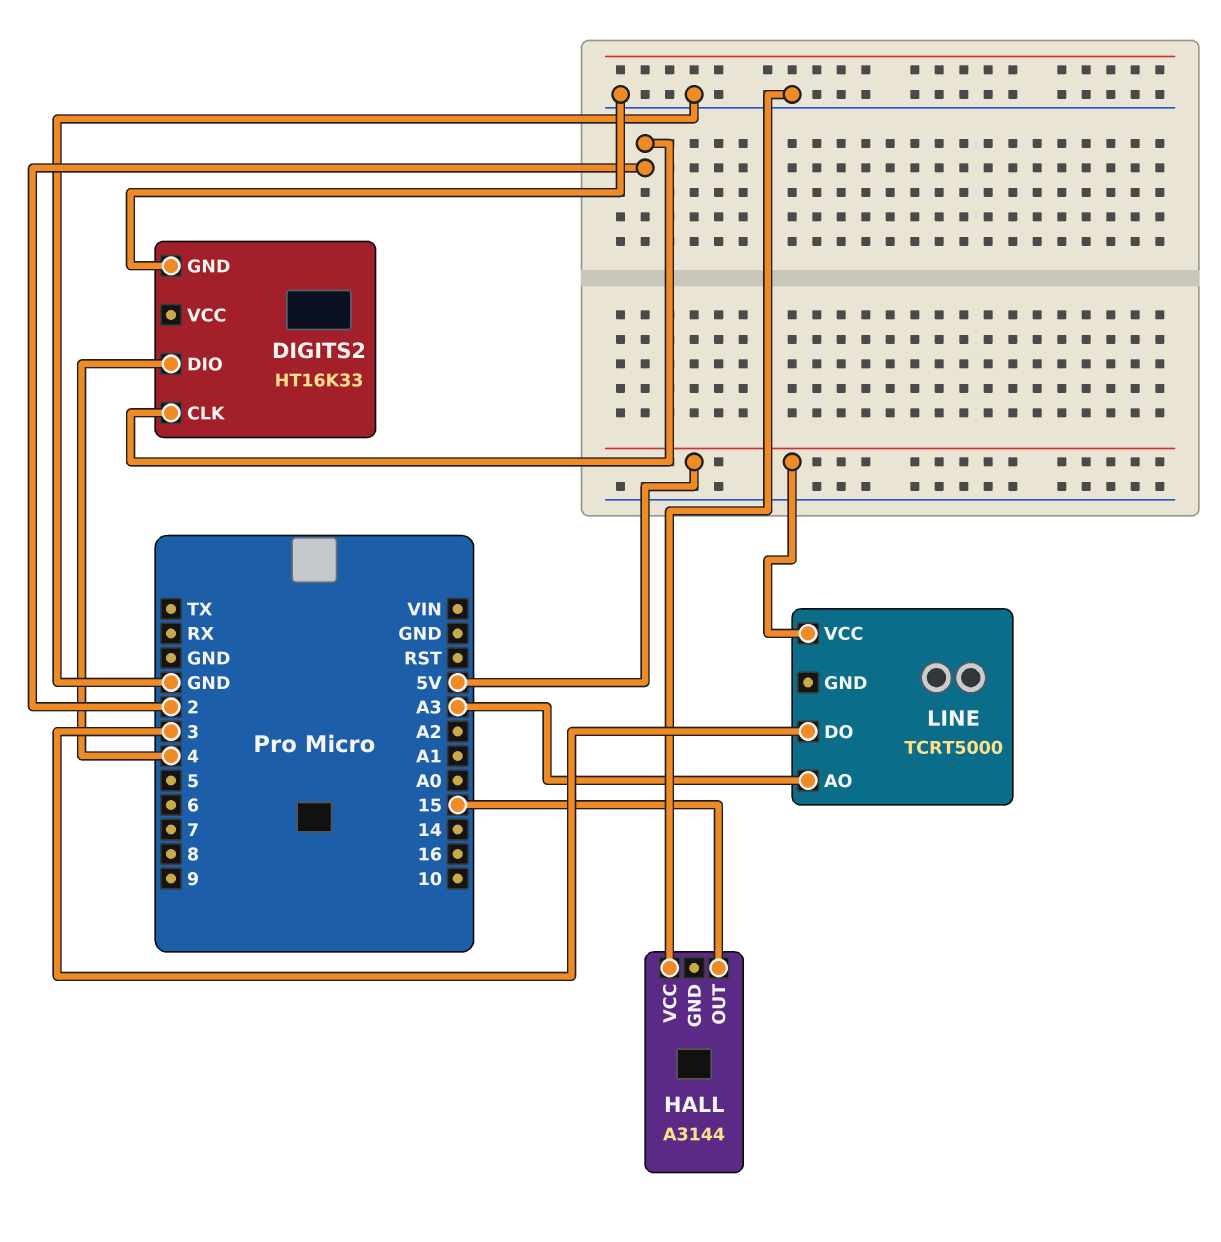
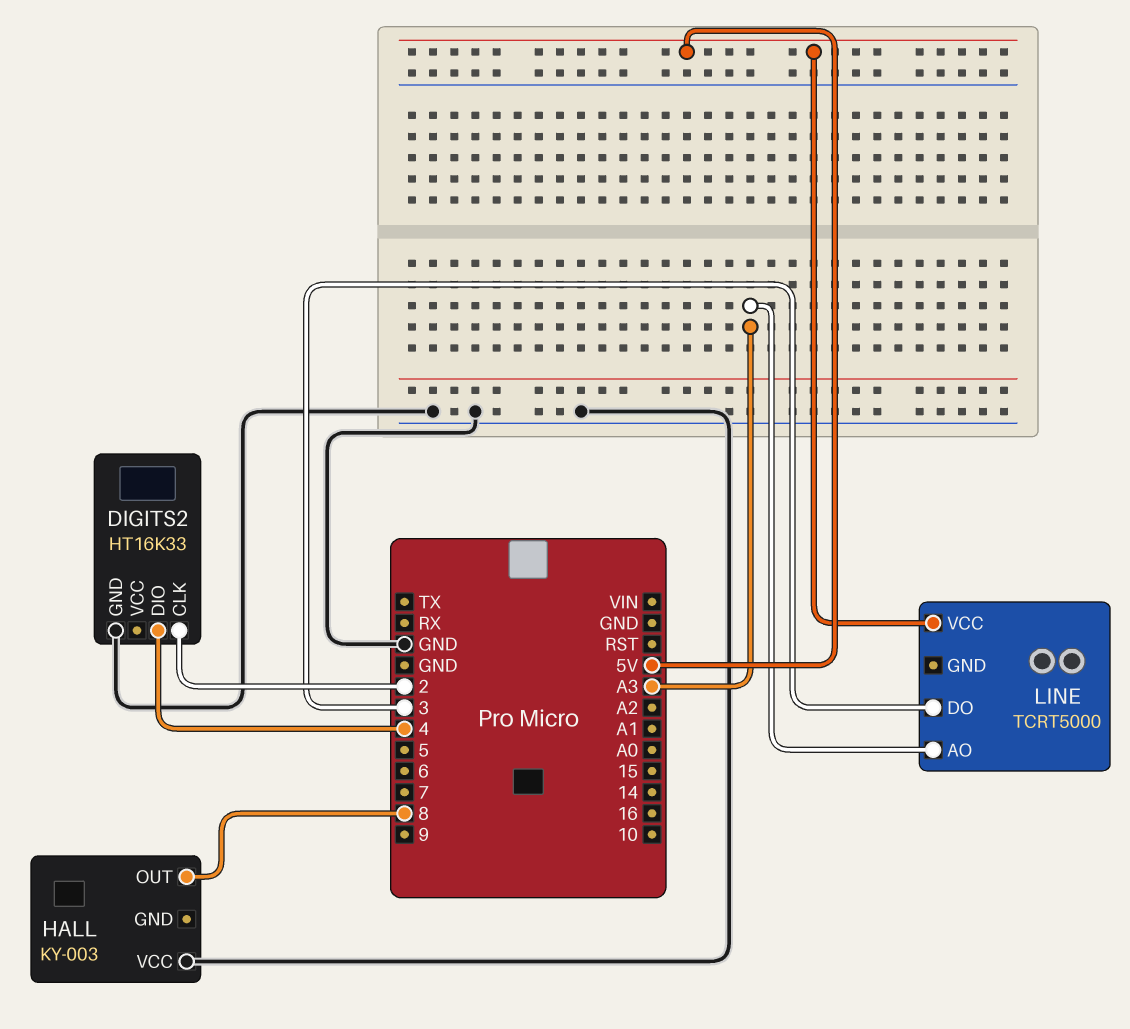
HALL: A3144 -> KY-003
HALL pin OUT: 15 -> 8

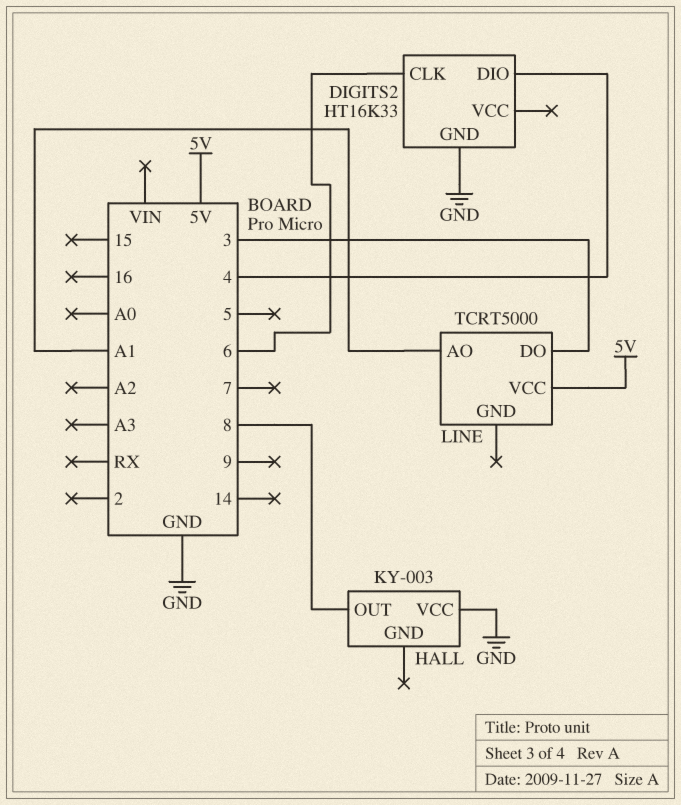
DIGITS2 pin CLK: 2 -> 6
LINE pin AO: A3 -> A1

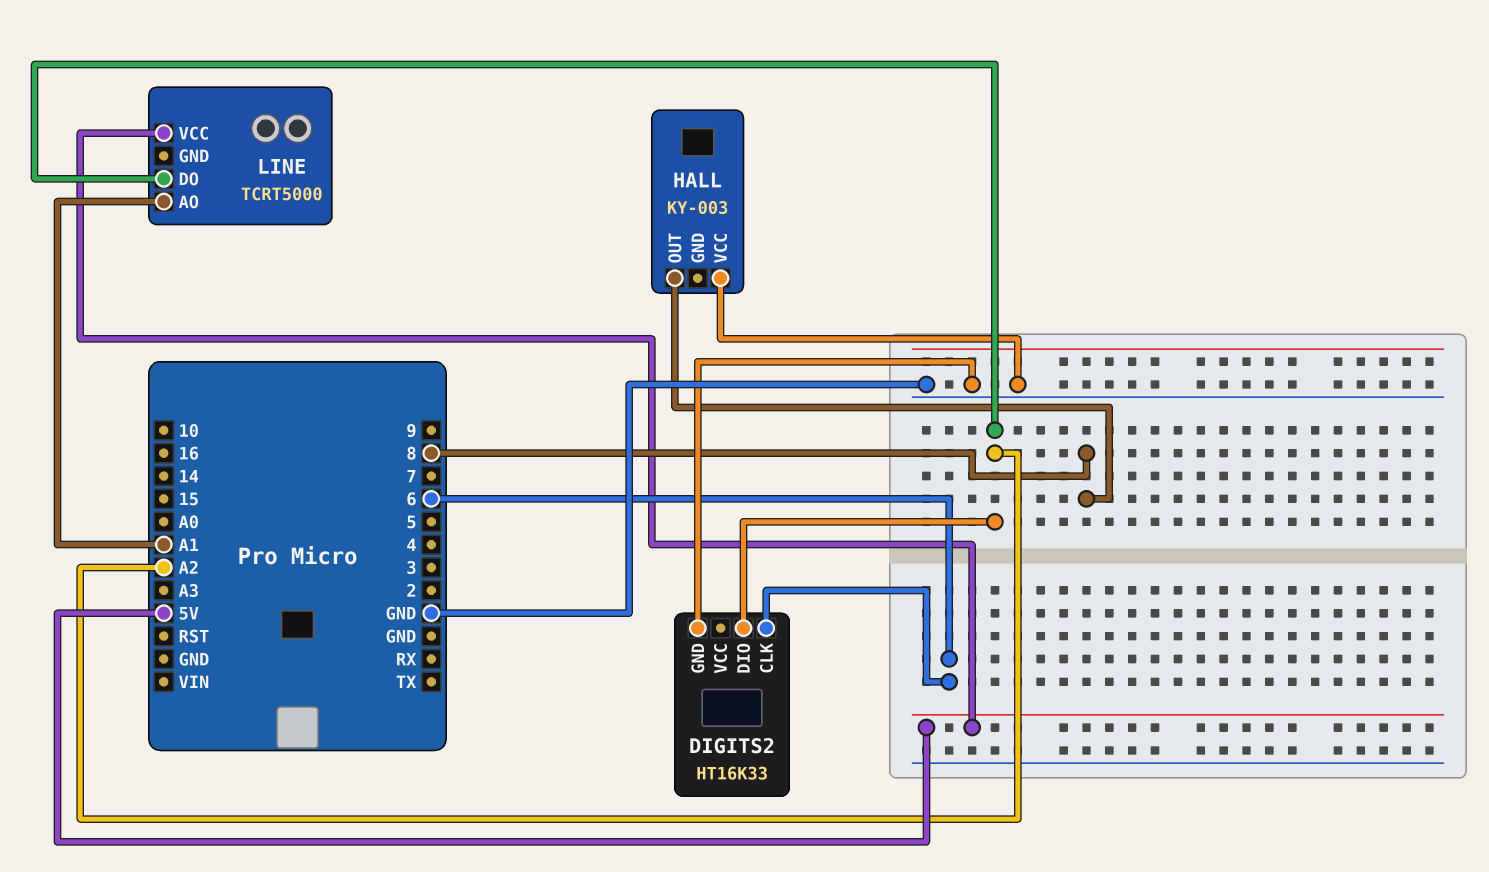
DIGITS2 pin DIO: 4 -> A2
LINE pin DO: 3 -> A2

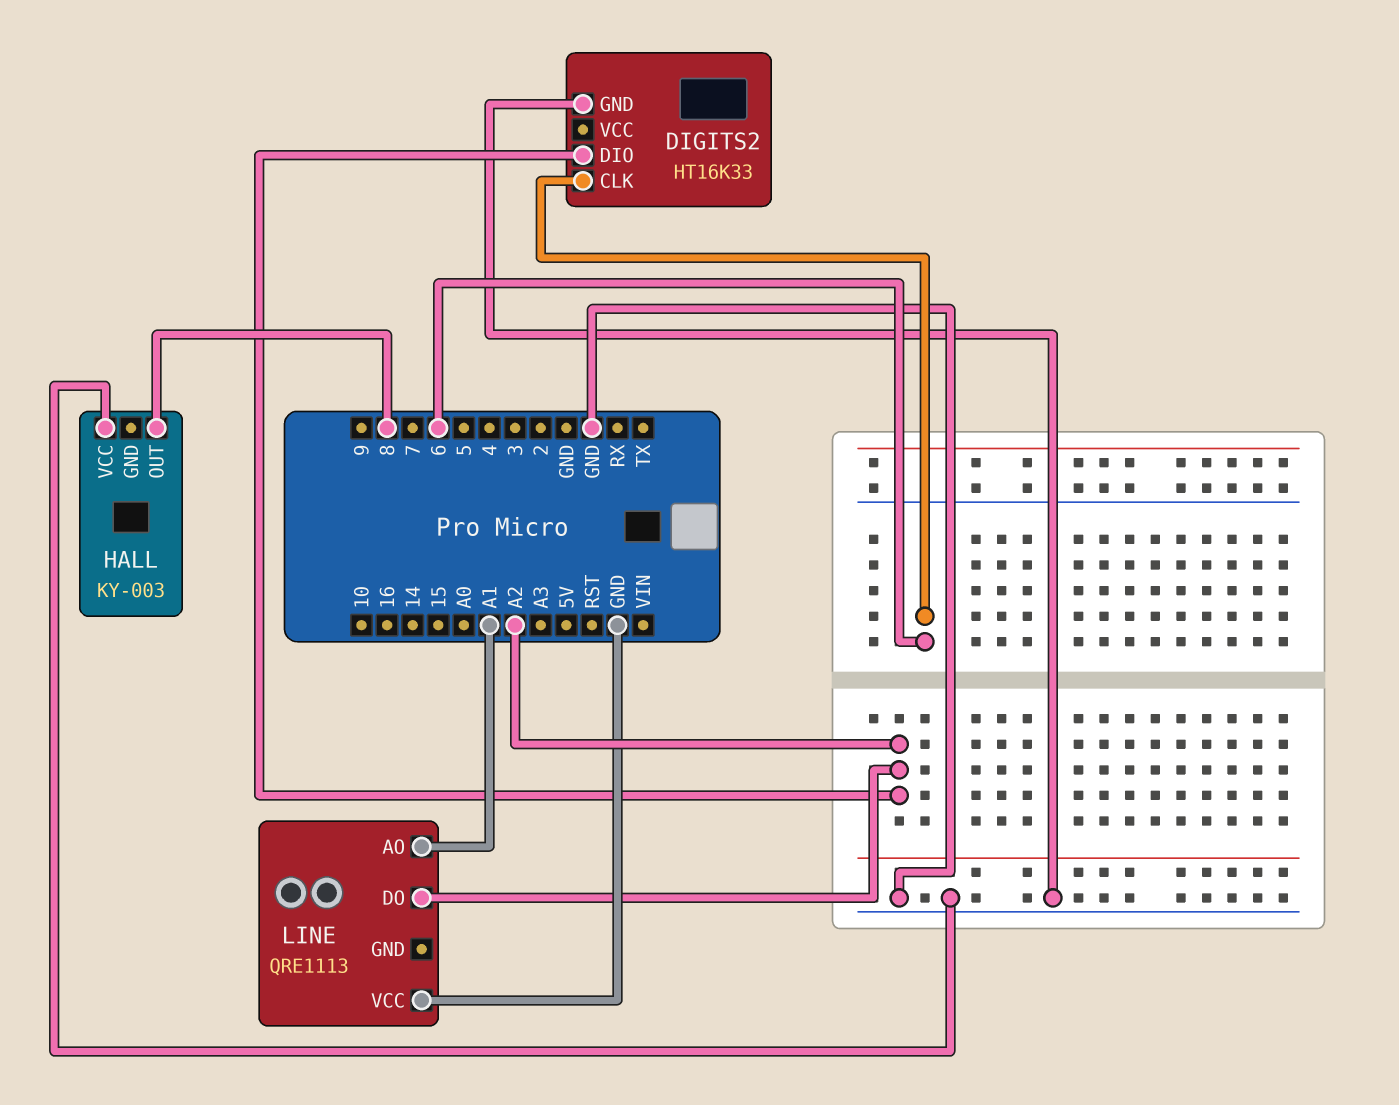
LINE: TCRT5000 -> QRE1113
LINE pin VCC: 5V -> GND

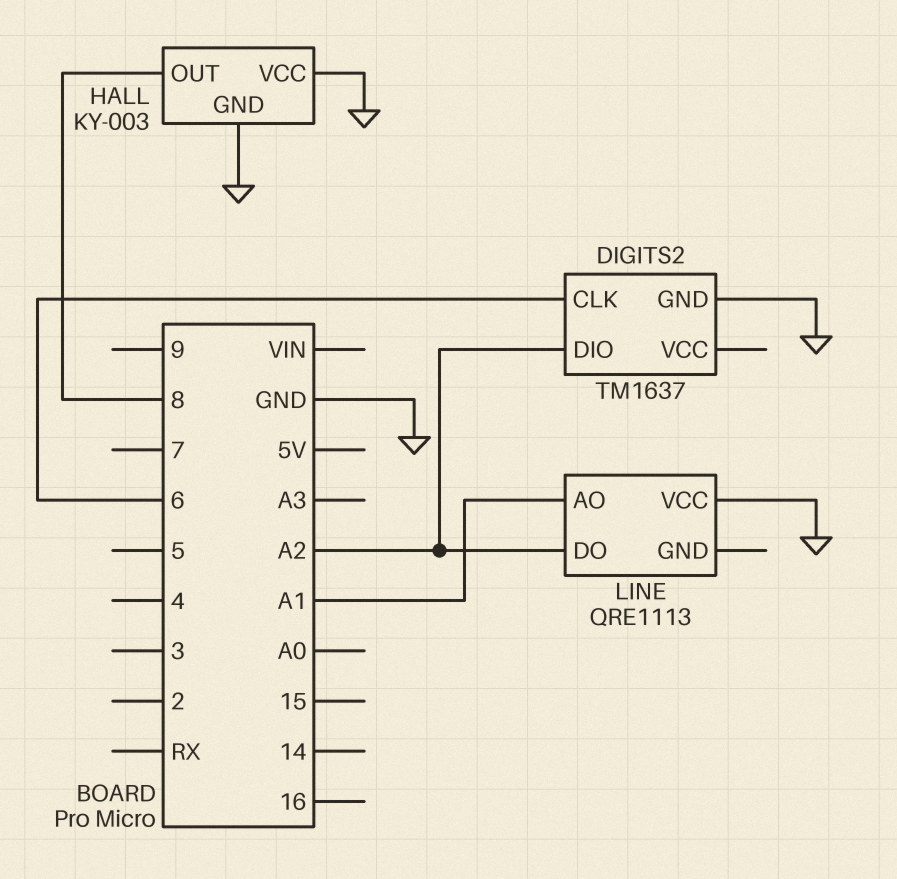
DIGITS2: HT16K33 -> TM1637
HALL pin GND: none -> GND

